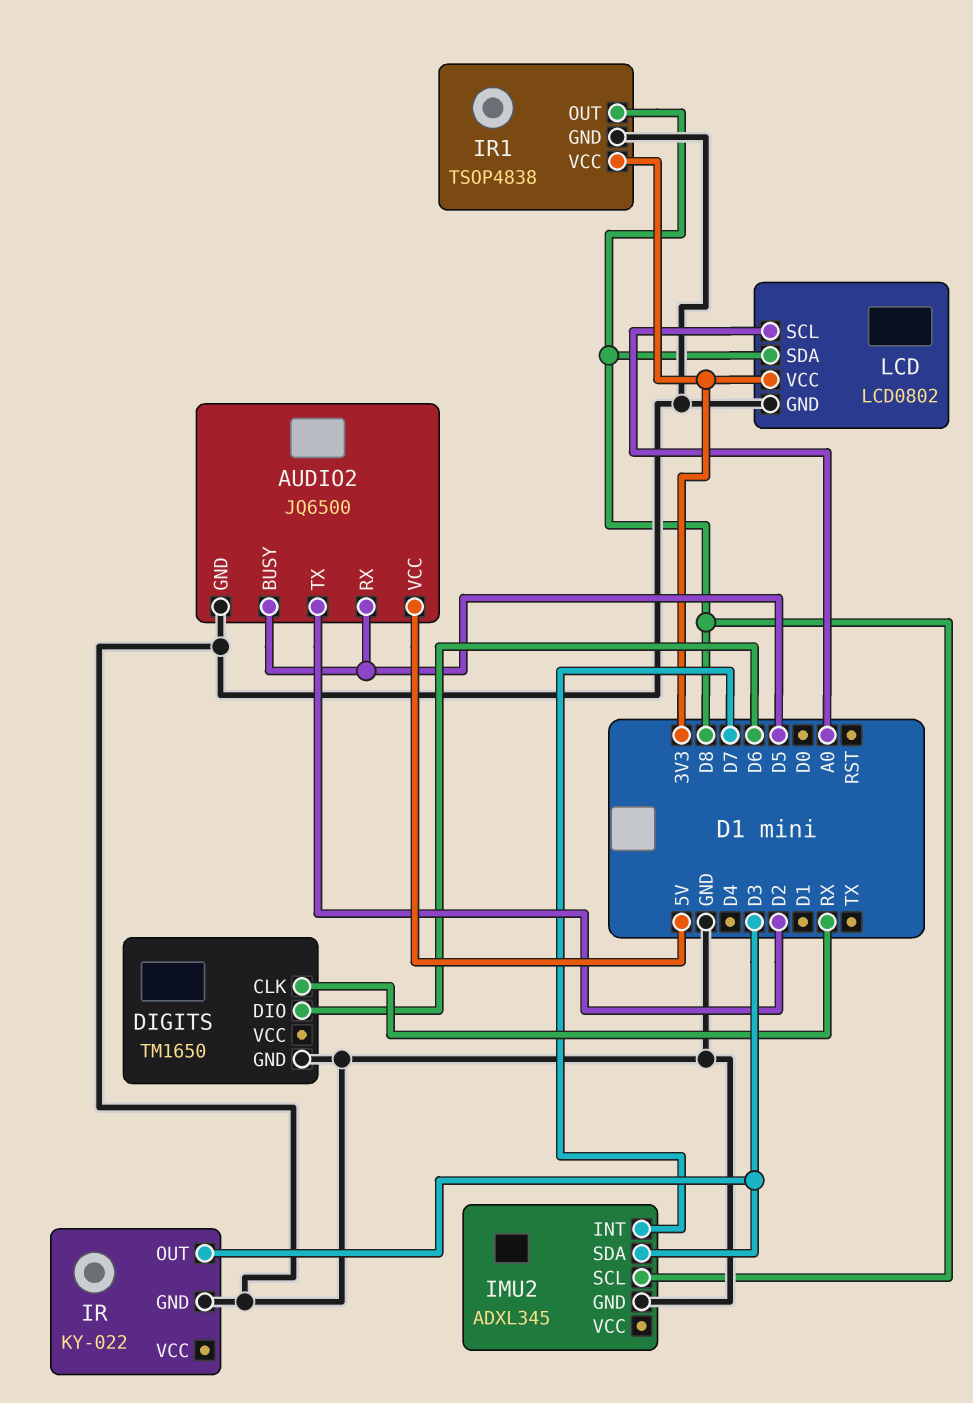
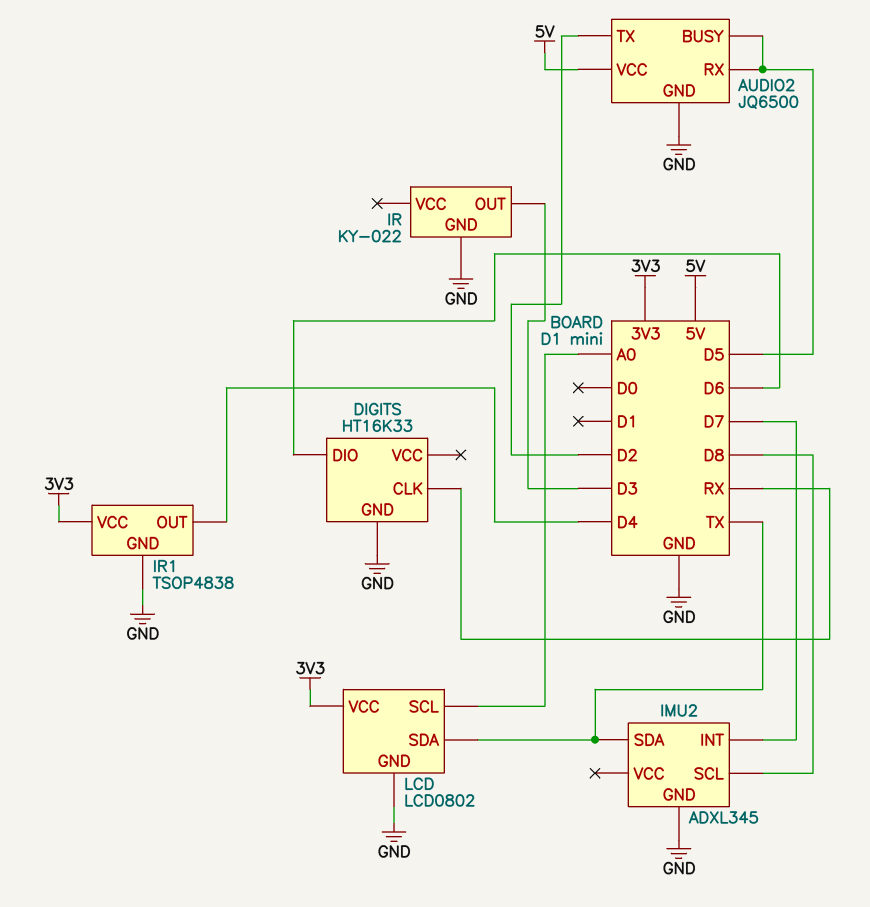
DIGITS: TM1650 -> HT16K33
IMU2 pin SDA: D3 -> TX
IR1 pin OUT: D8 -> D4
LCD pin SDA: D8 -> TX

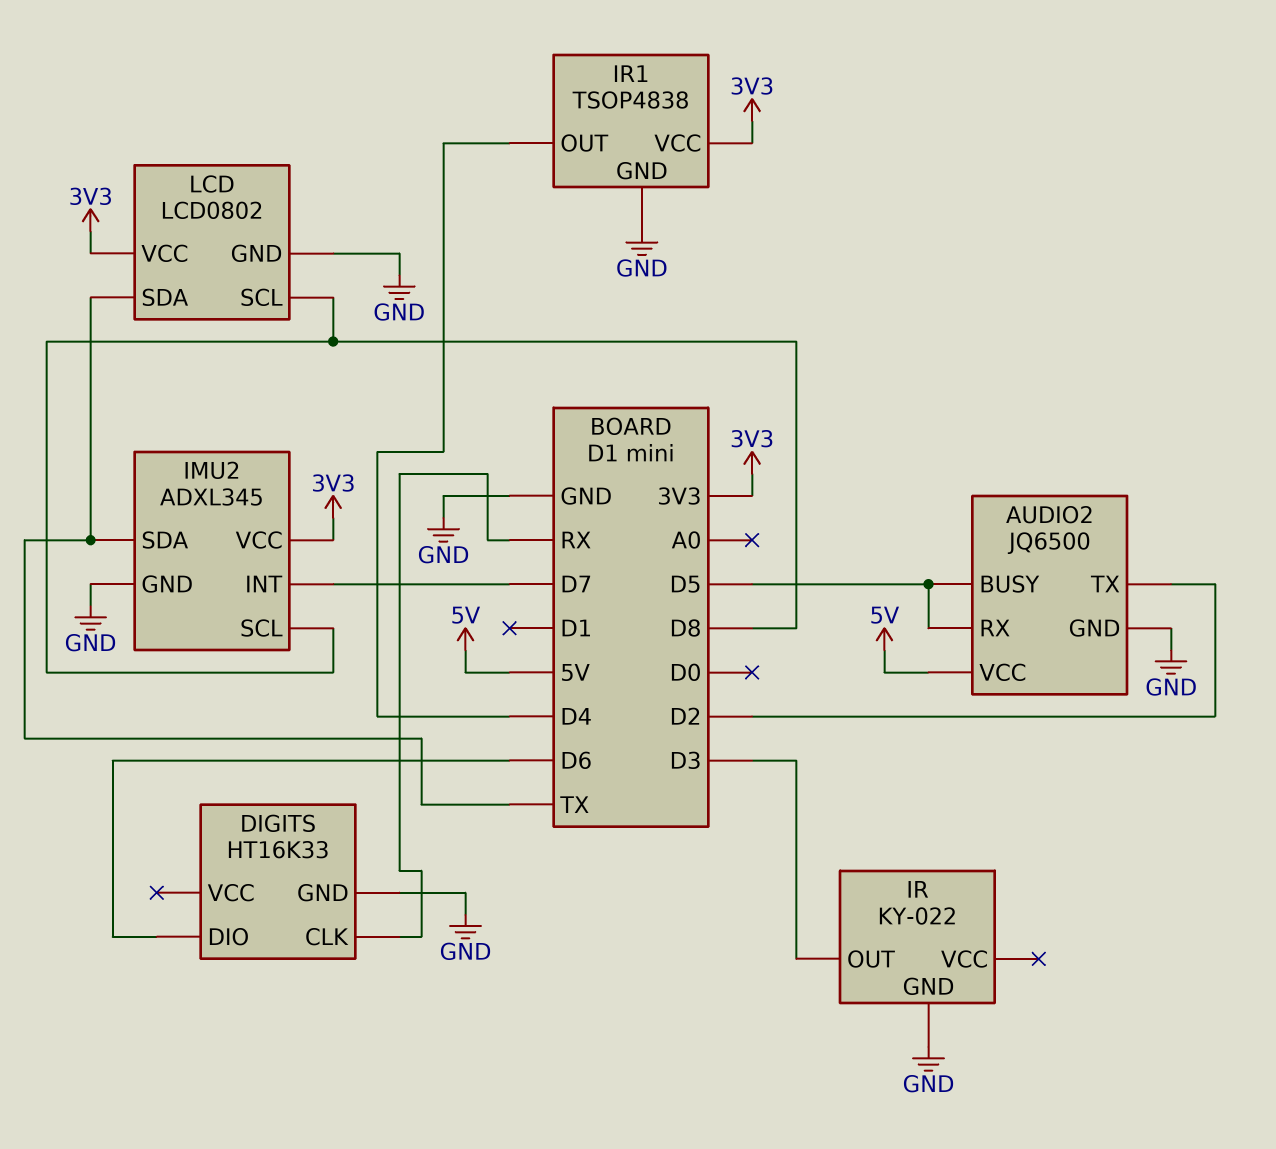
IMU2 pin VCC: none -> 3V3
LCD pin SCL: A0 -> D8

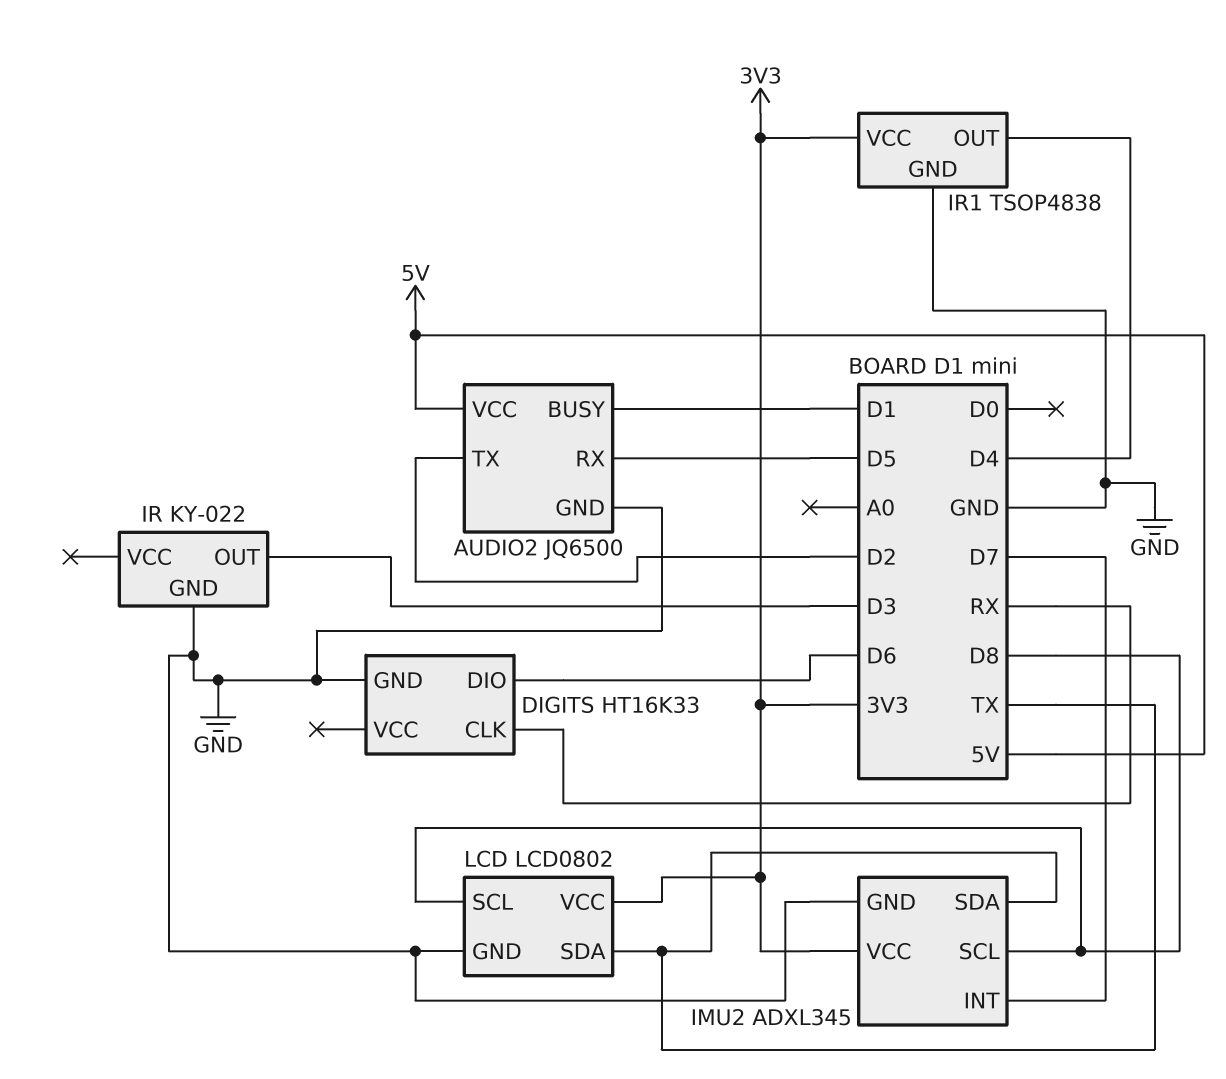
AUDIO2 pin BUSY: D5 -> D1

